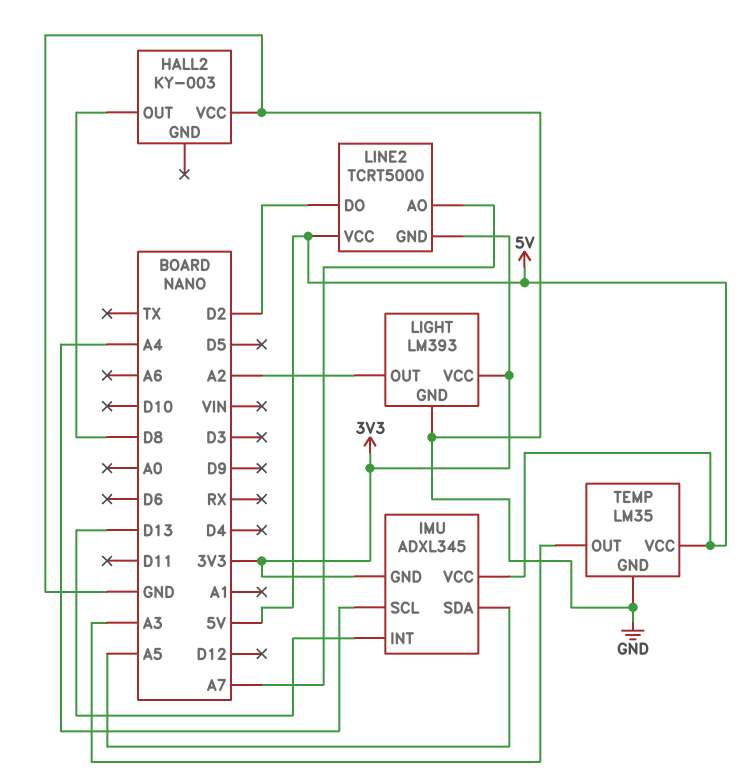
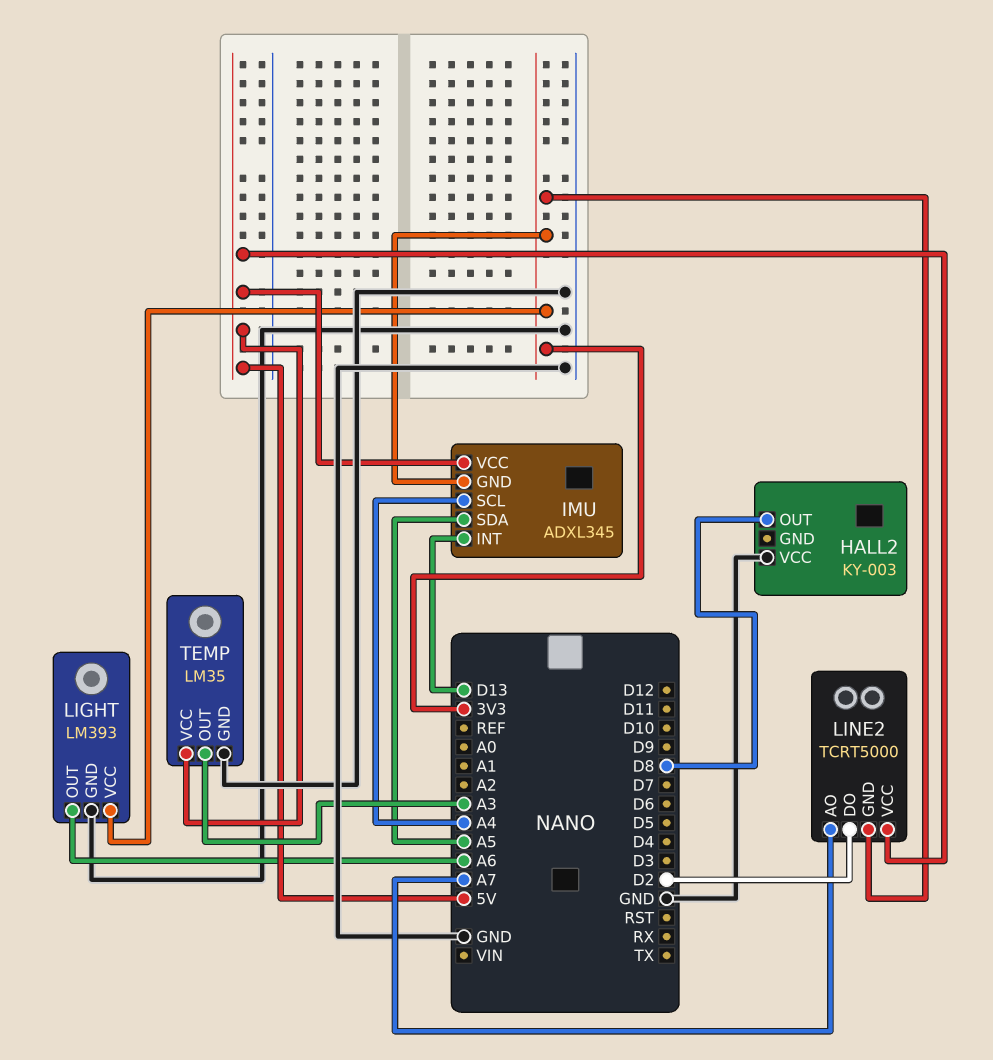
LIGHT pin OUT: A2 -> A6

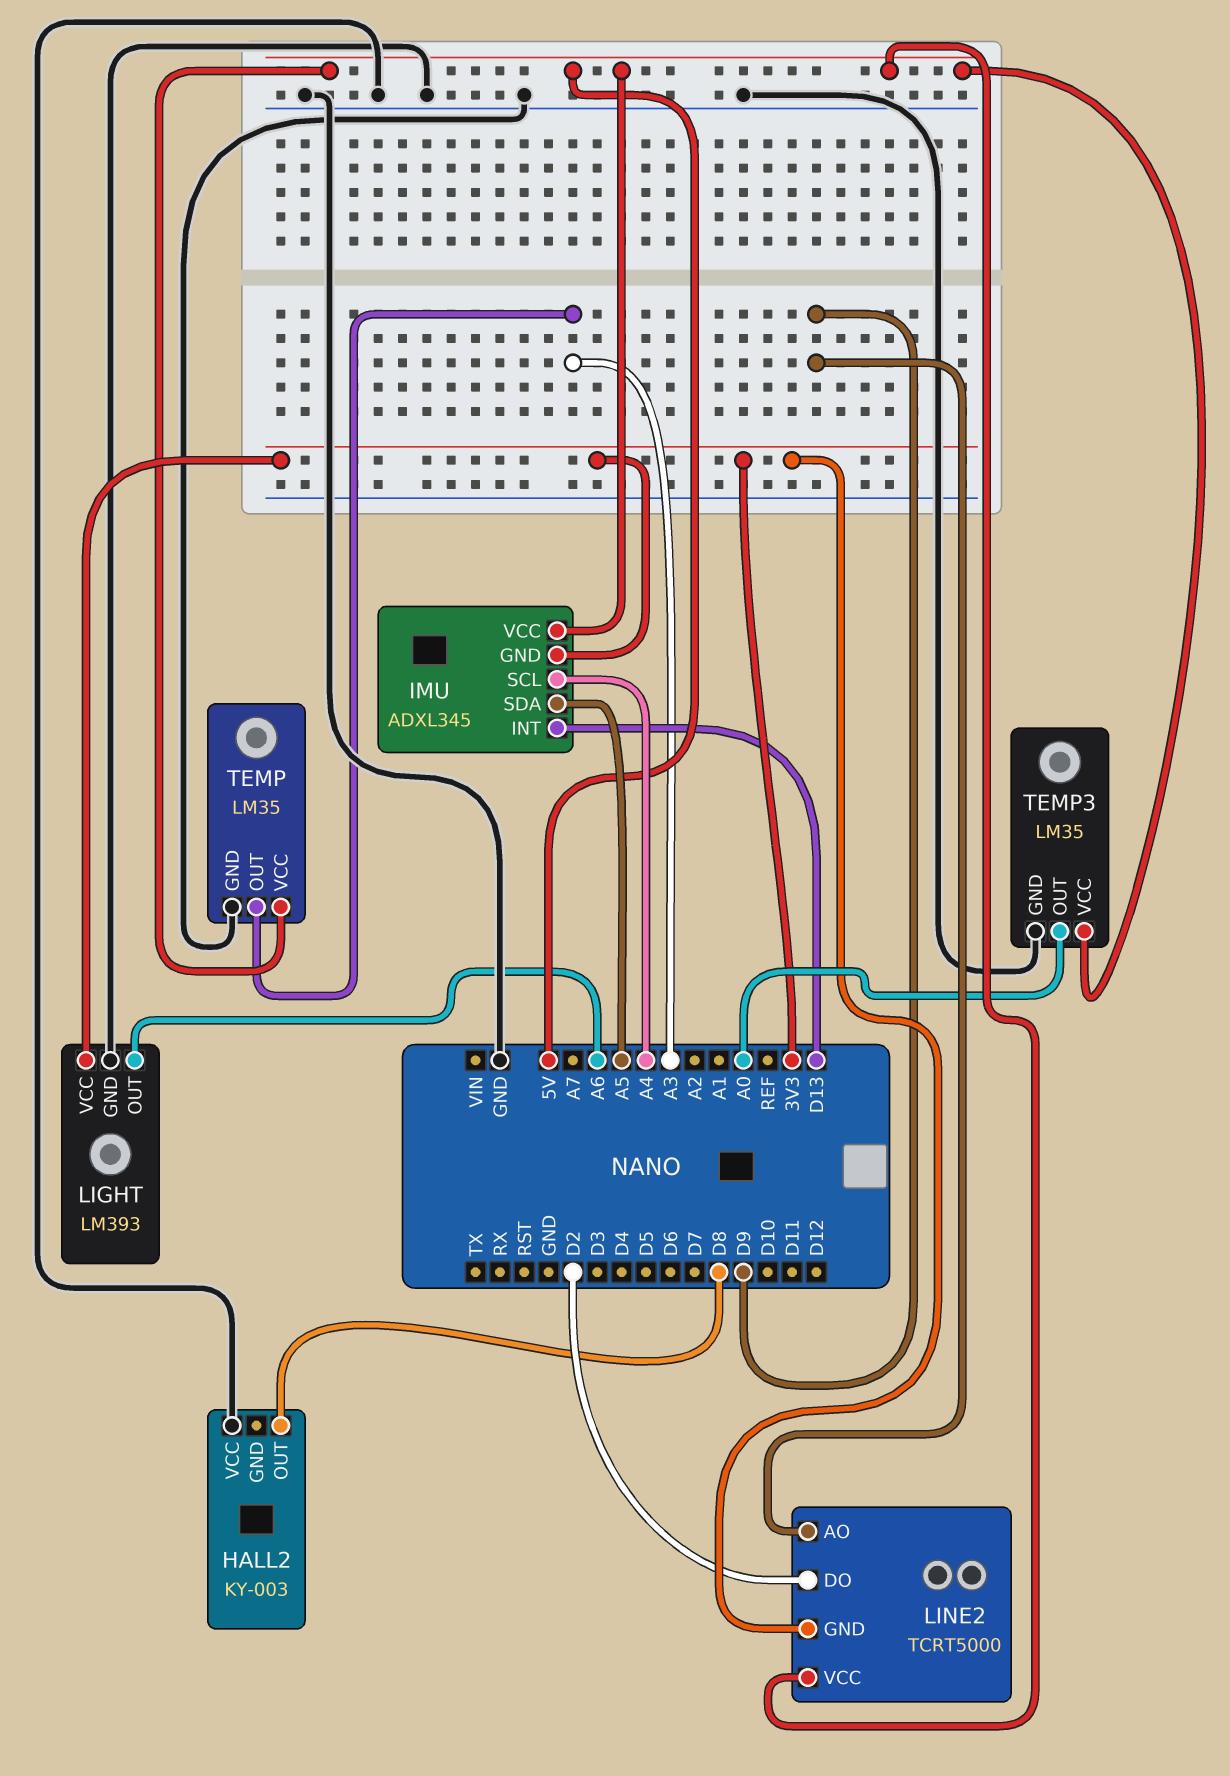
LINE2 pin AO: A7 -> D9
TEMP3: none -> LM35
TEMP3 pin GND: none -> GND
TEMP3 pin OUT: none -> A0
TEMP3 pin VCC: none -> 5V

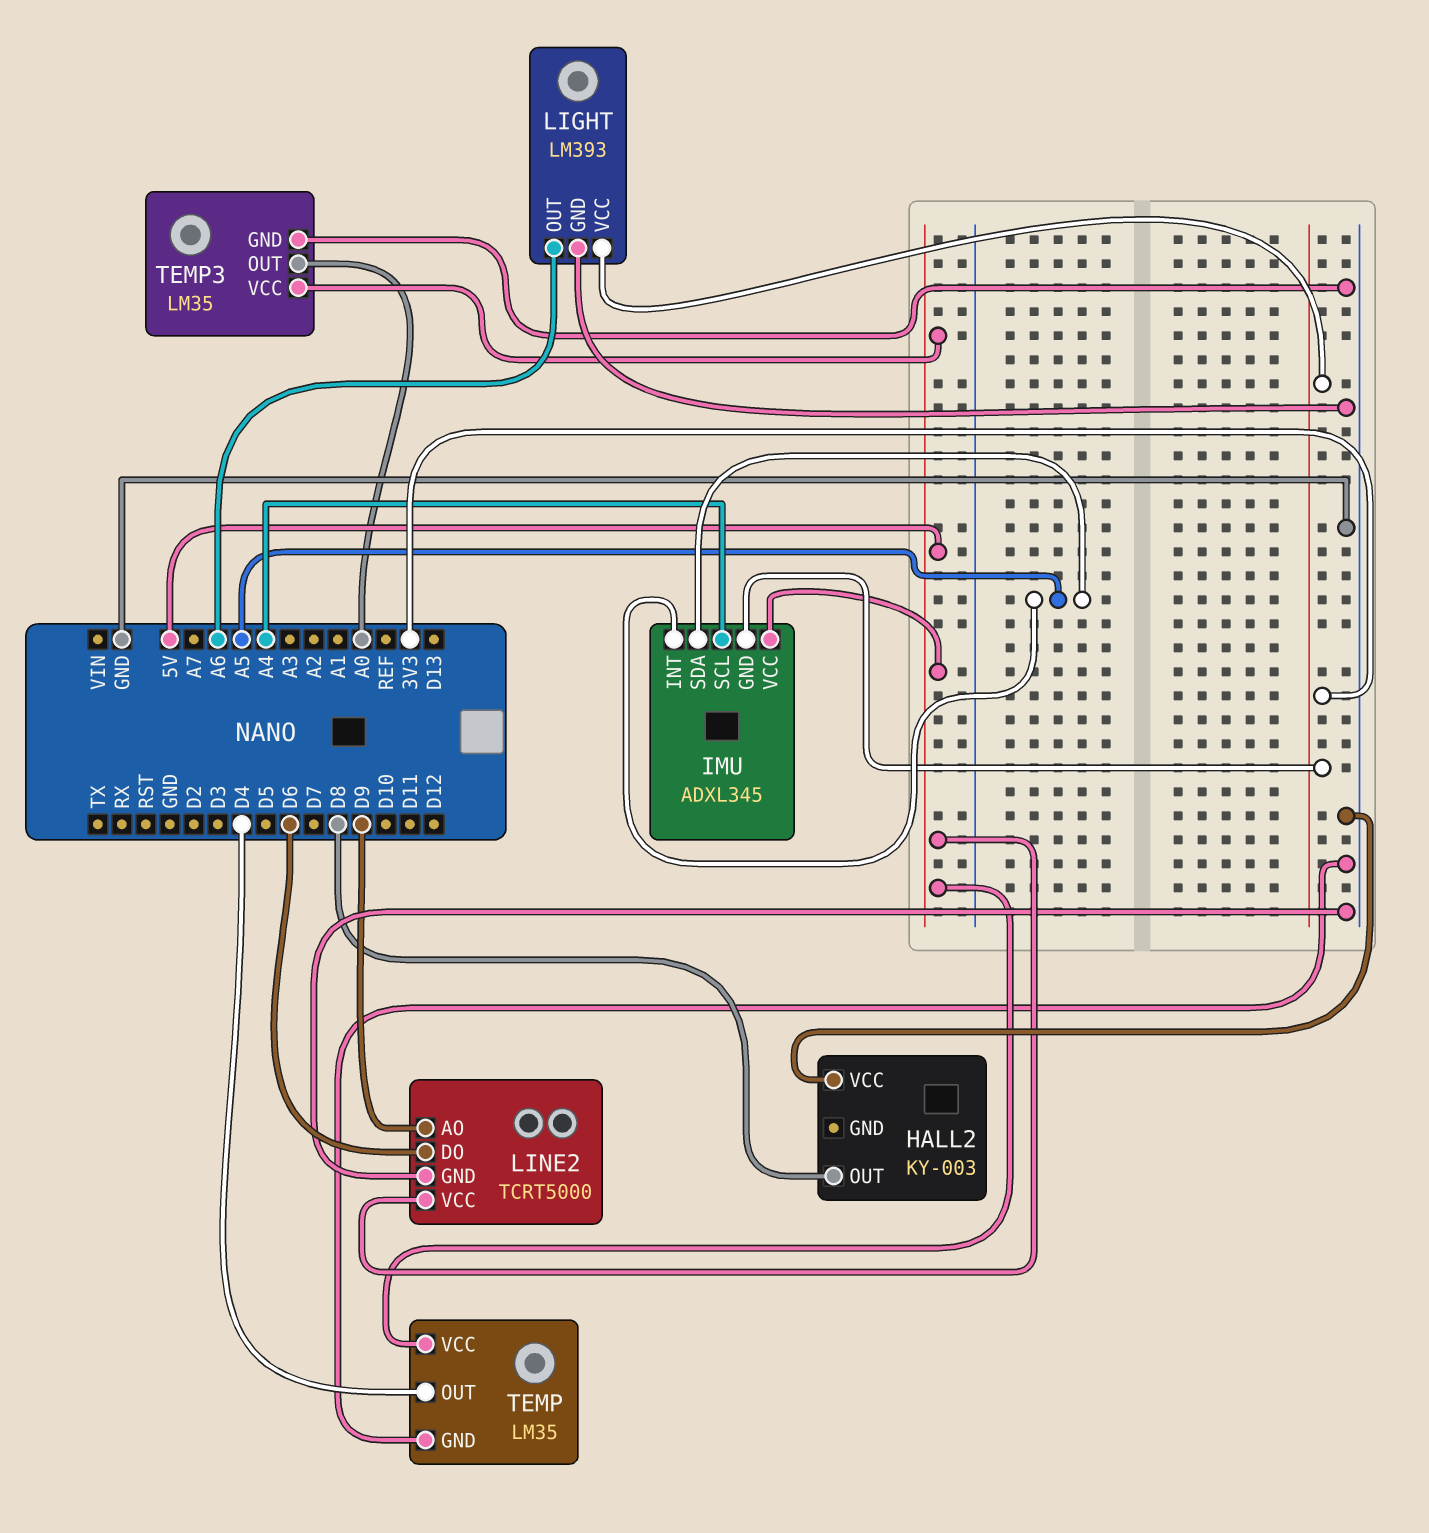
IMU pin INT: D13 -> A5
LINE2 pin DO: D2 -> D6
LINE2 pin GND: 3V3 -> GND
TEMP pin OUT: A3 -> D4

